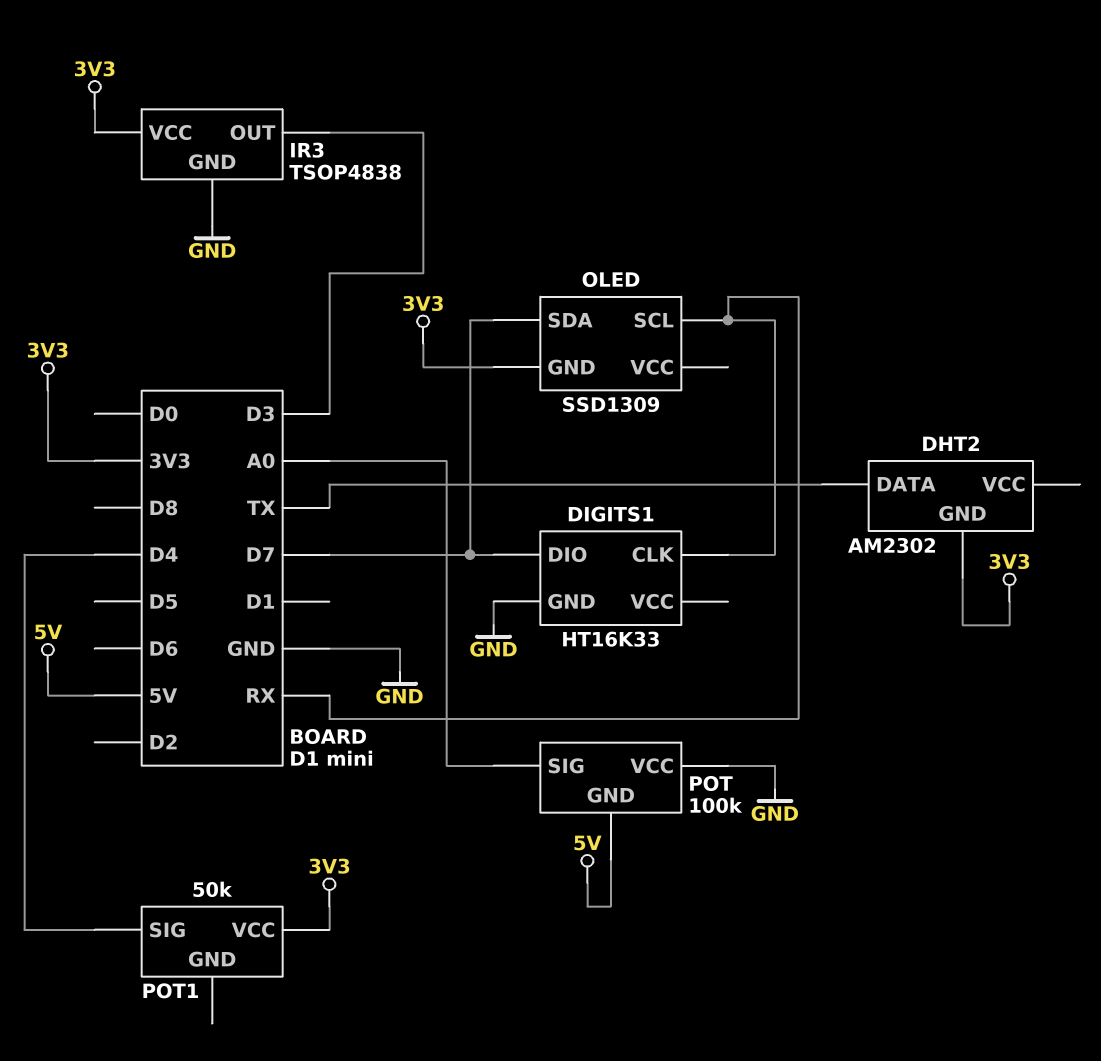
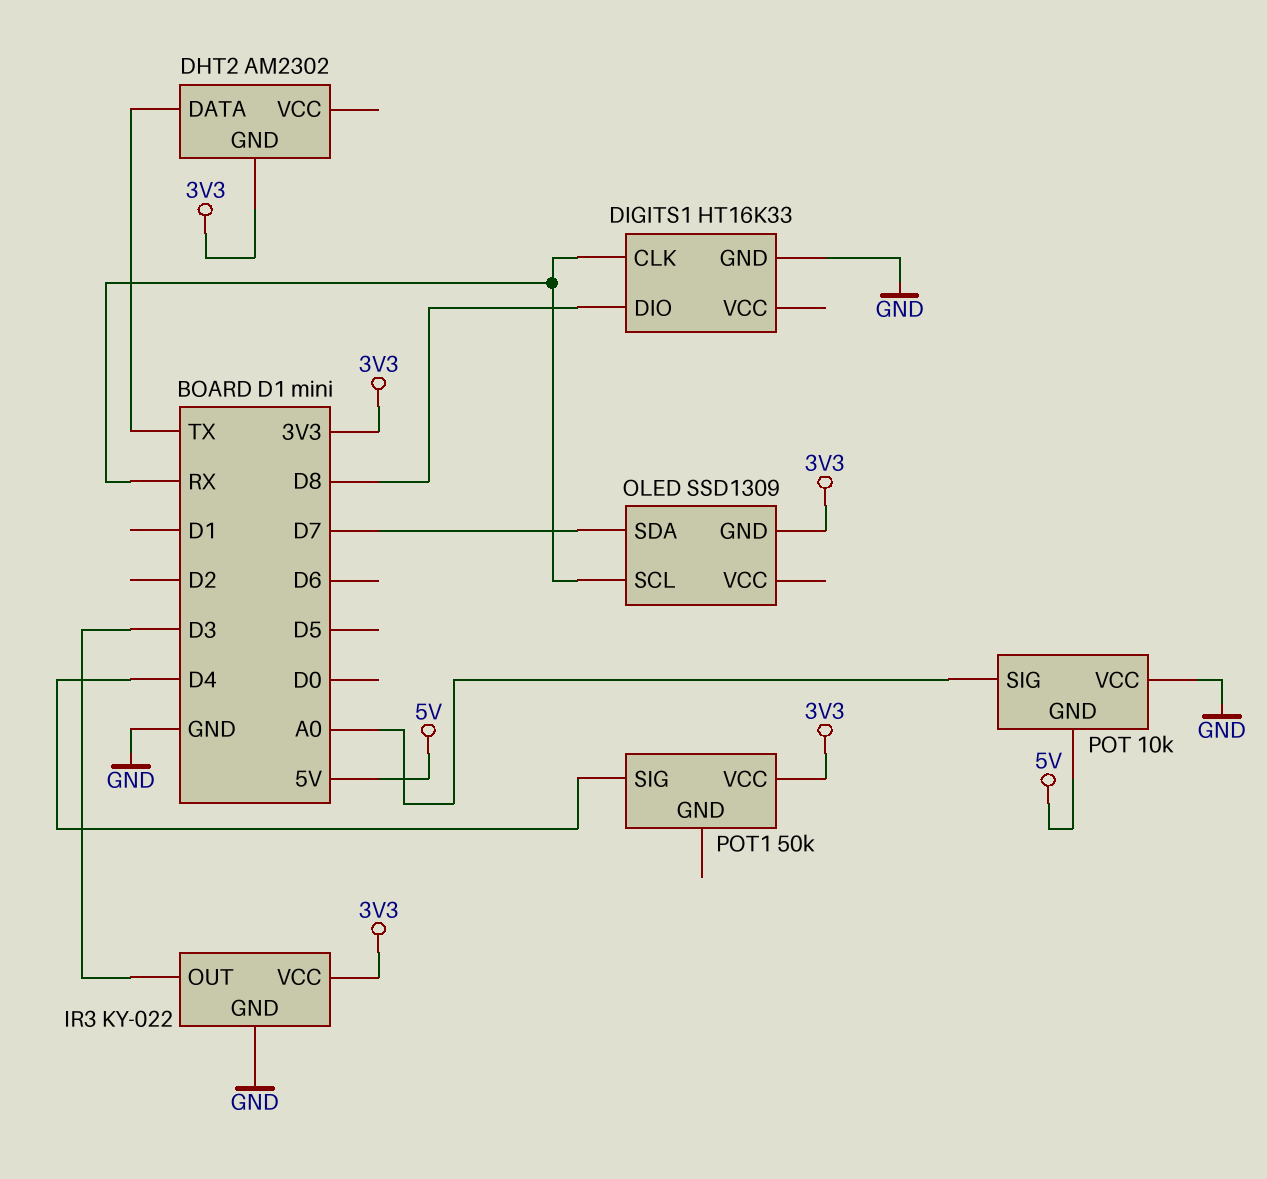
DIGITS1 pin DIO: D7 -> D8
IR3: TSOP4838 -> KY-022
POT: 100k -> 10k

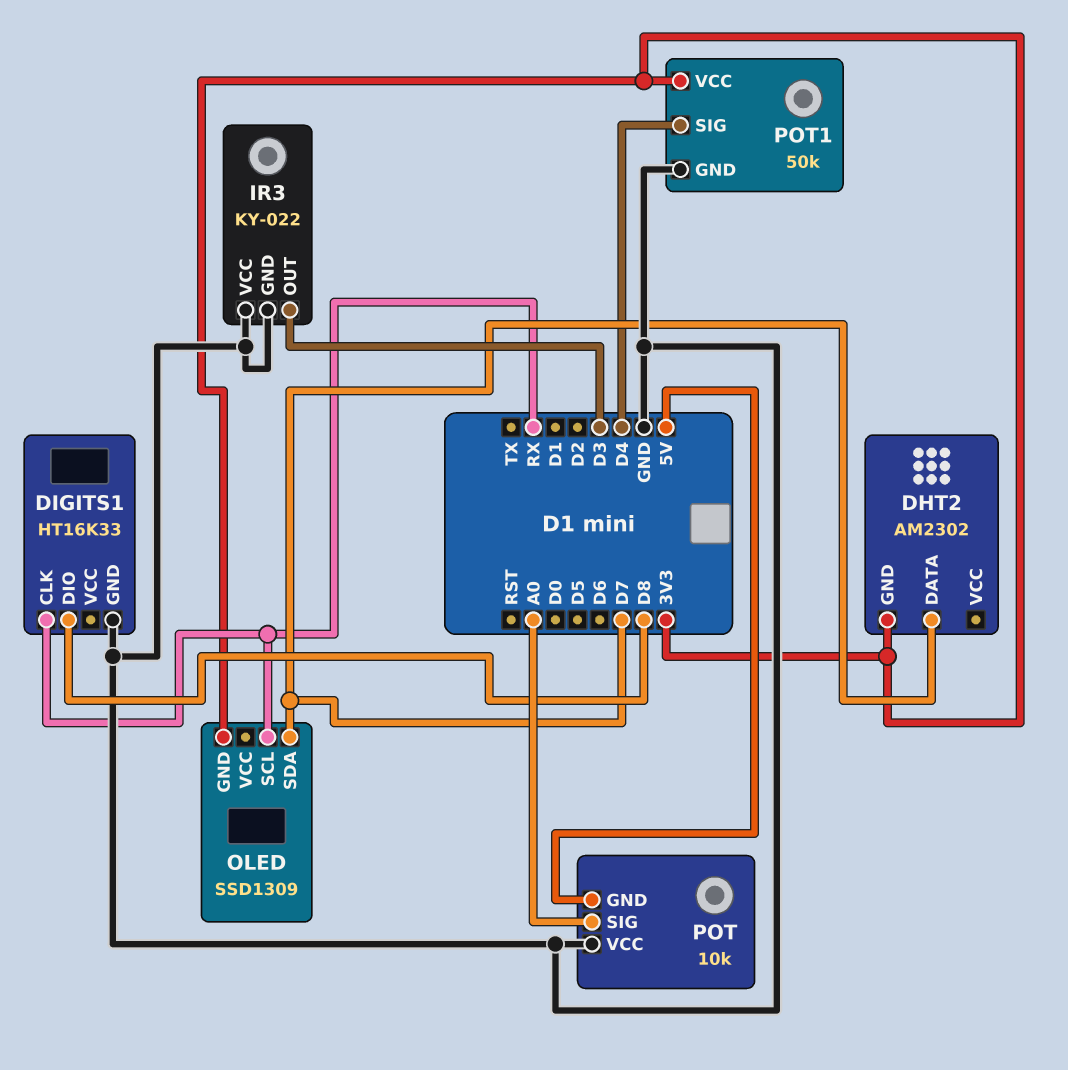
DHT2 pin DATA: TX -> D7
IR3 pin VCC: 3V3 -> GND
POT1 pin GND: none -> GND

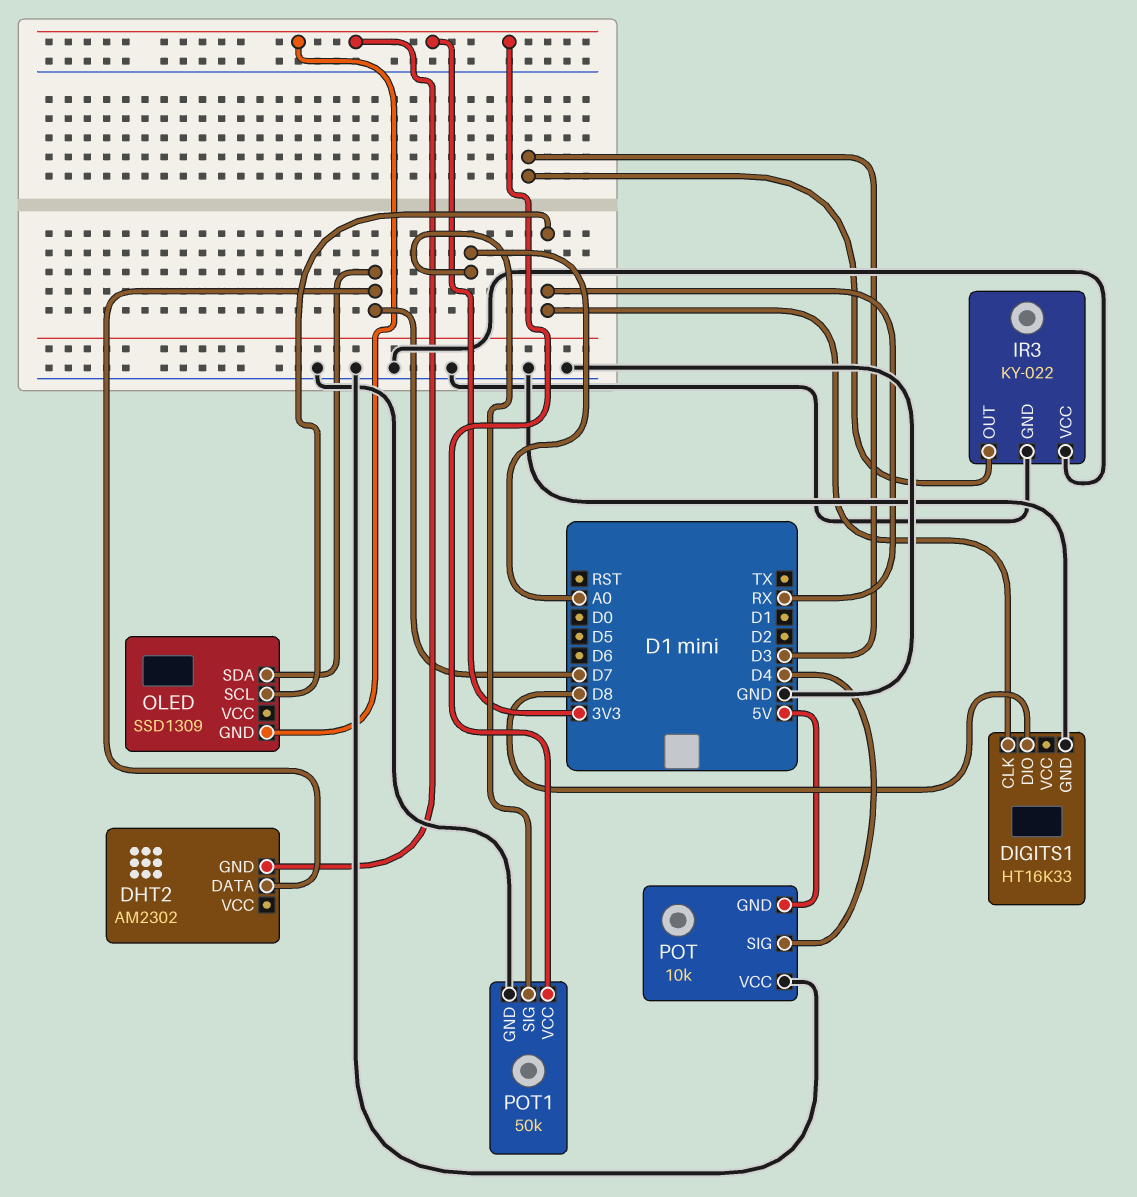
POT pin SIG: A0 -> D4
POT1 pin SIG: D4 -> A0

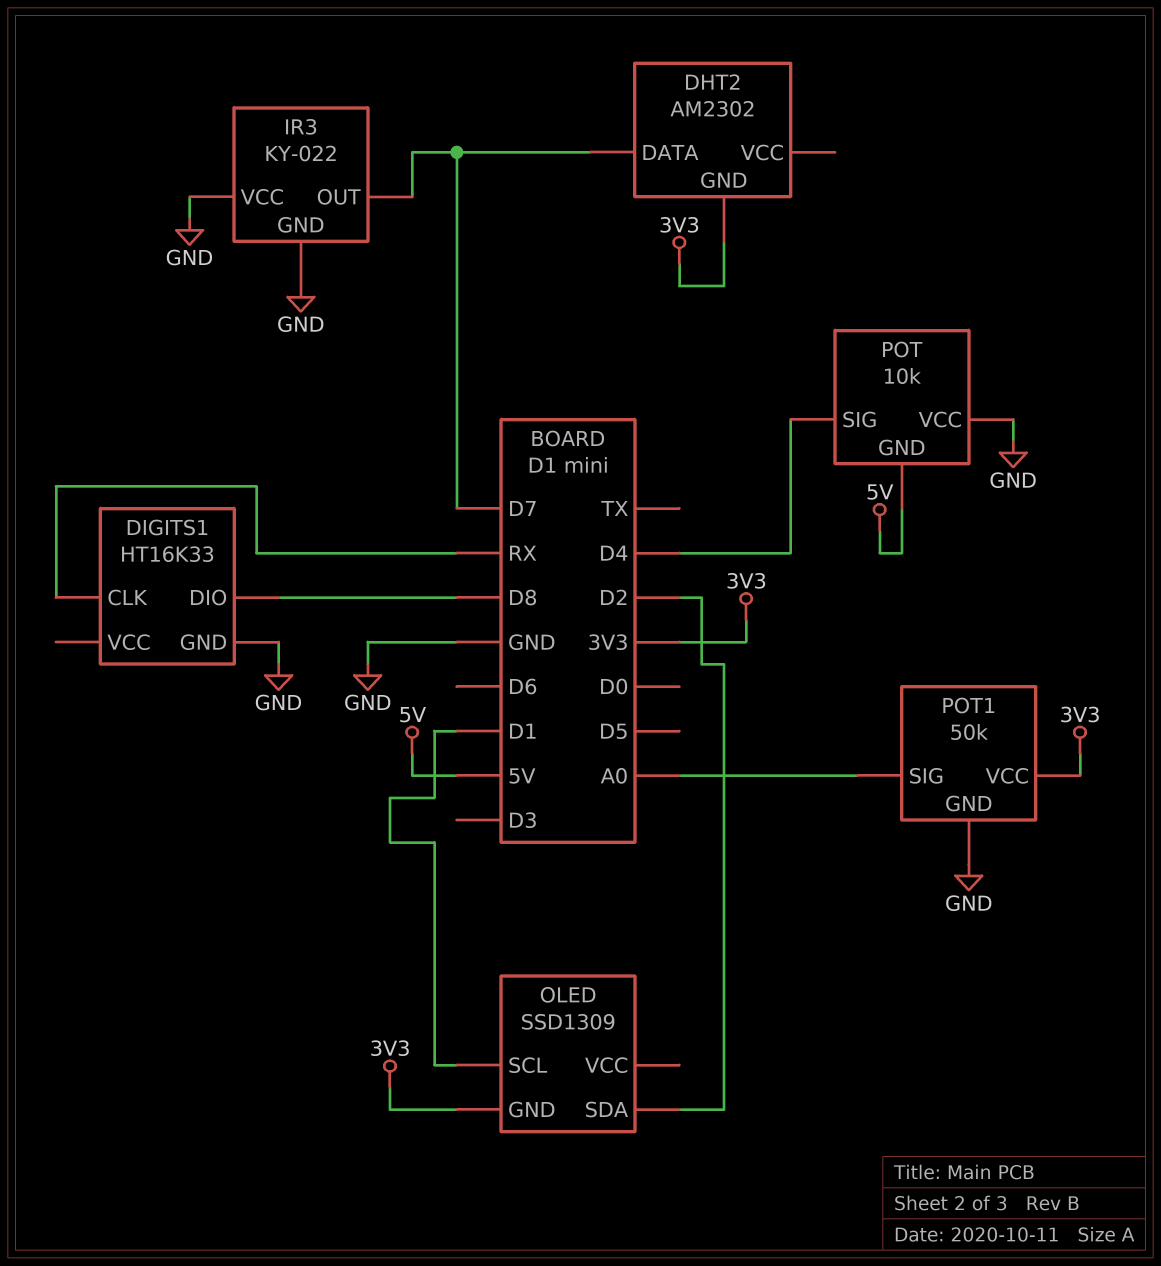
IR3 pin OUT: D3 -> D7
OLED pin SCL: RX -> D1
OLED pin SDA: D7 -> D2

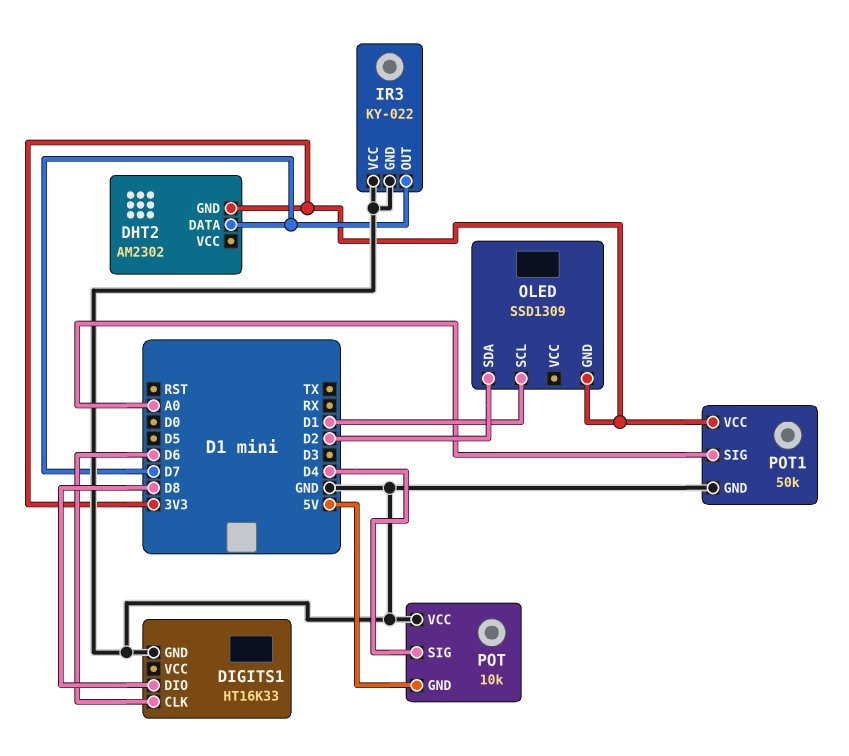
DIGITS1 pin CLK: RX -> D6

